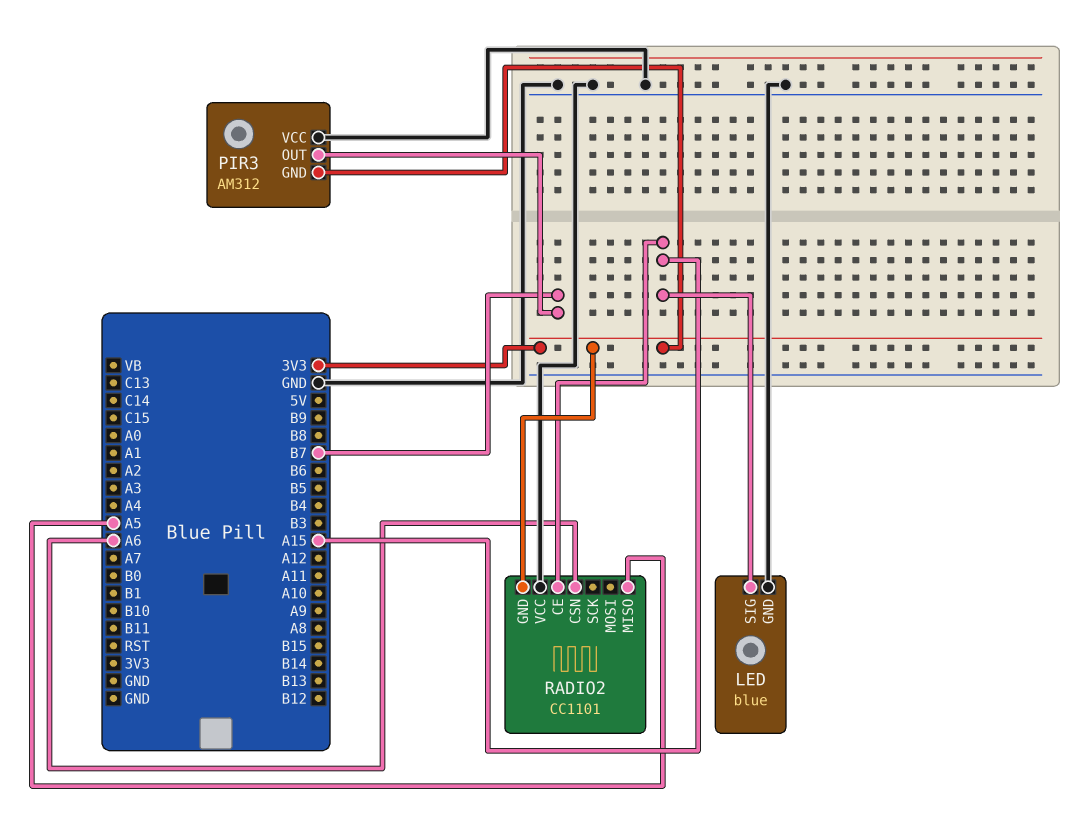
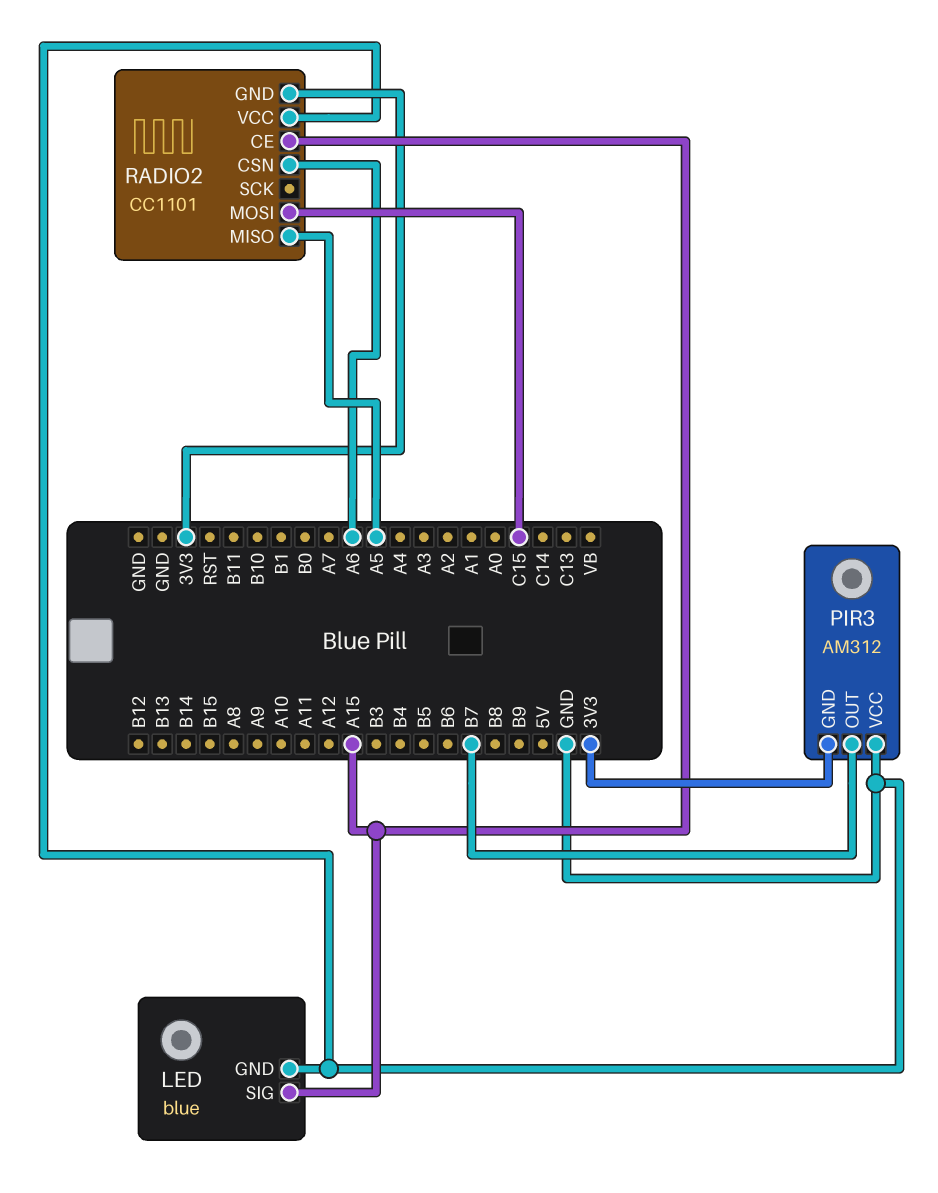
RADIO2 pin MOSI: none -> C15

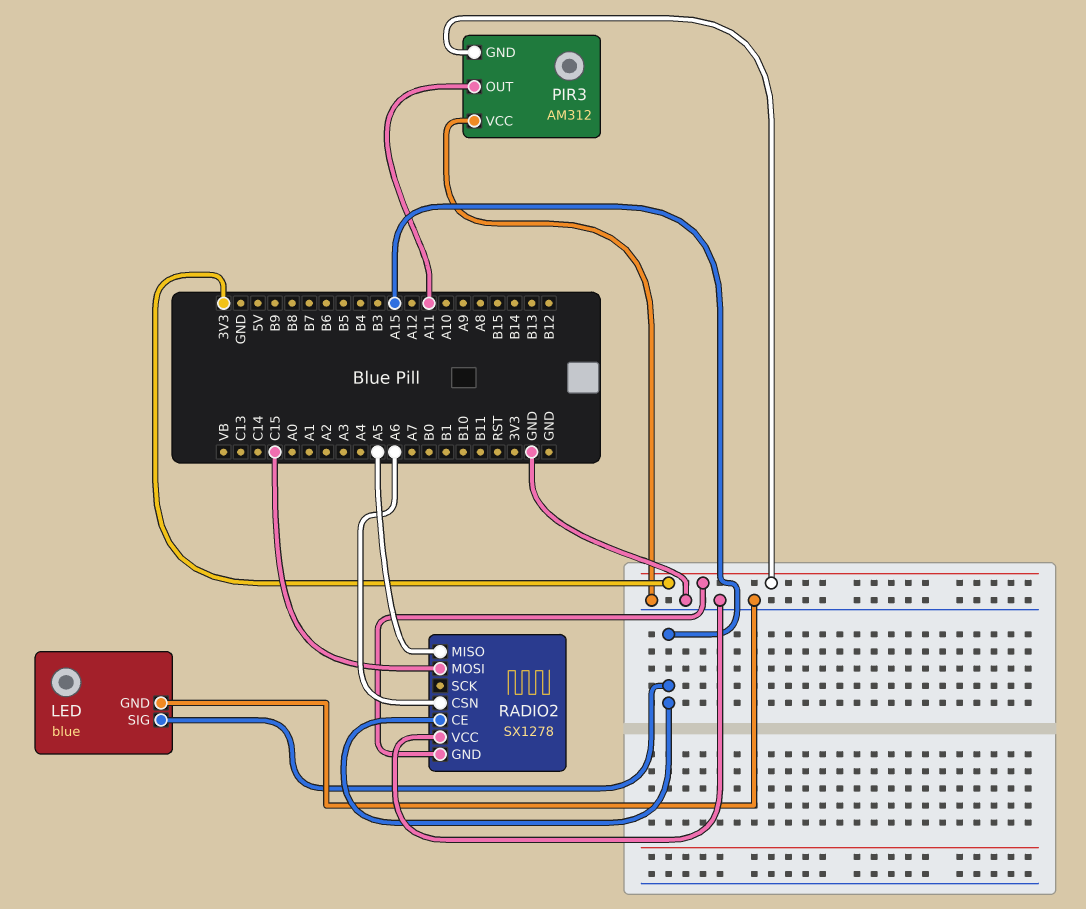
PIR3 pin OUT: B7 -> A11
RADIO2: CC1101 -> SX1278

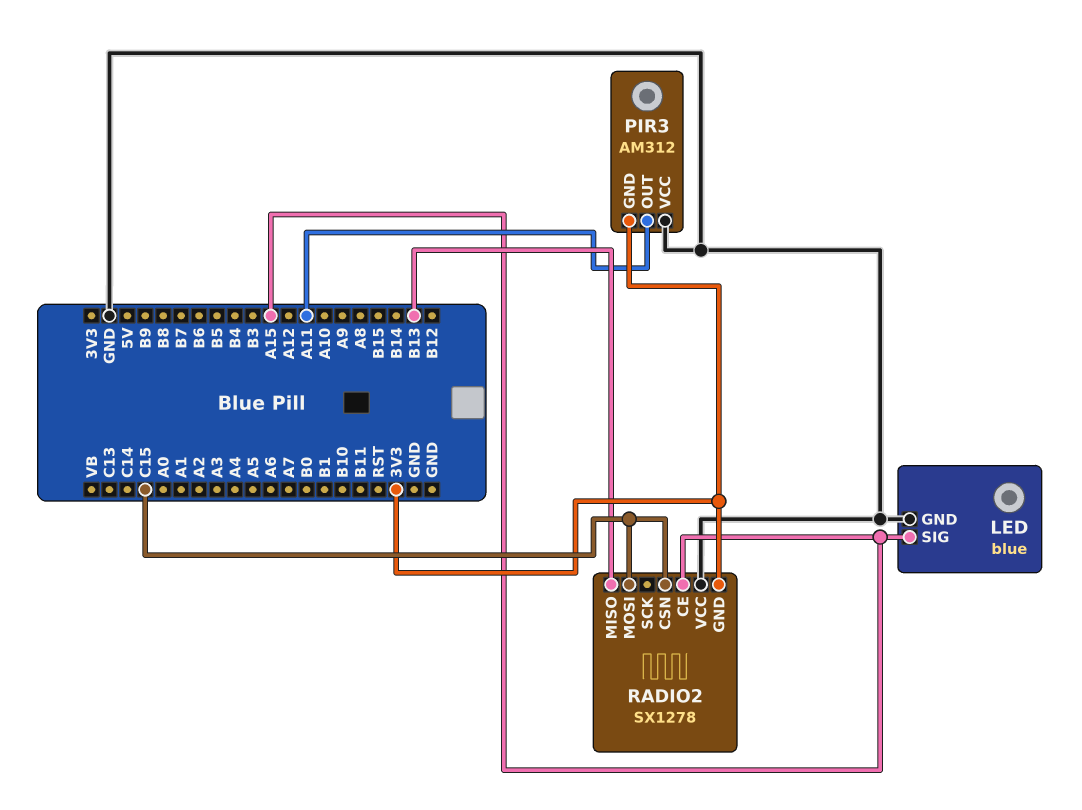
RADIO2 pin CSN: A6 -> C15
RADIO2 pin MISO: A5 -> B13

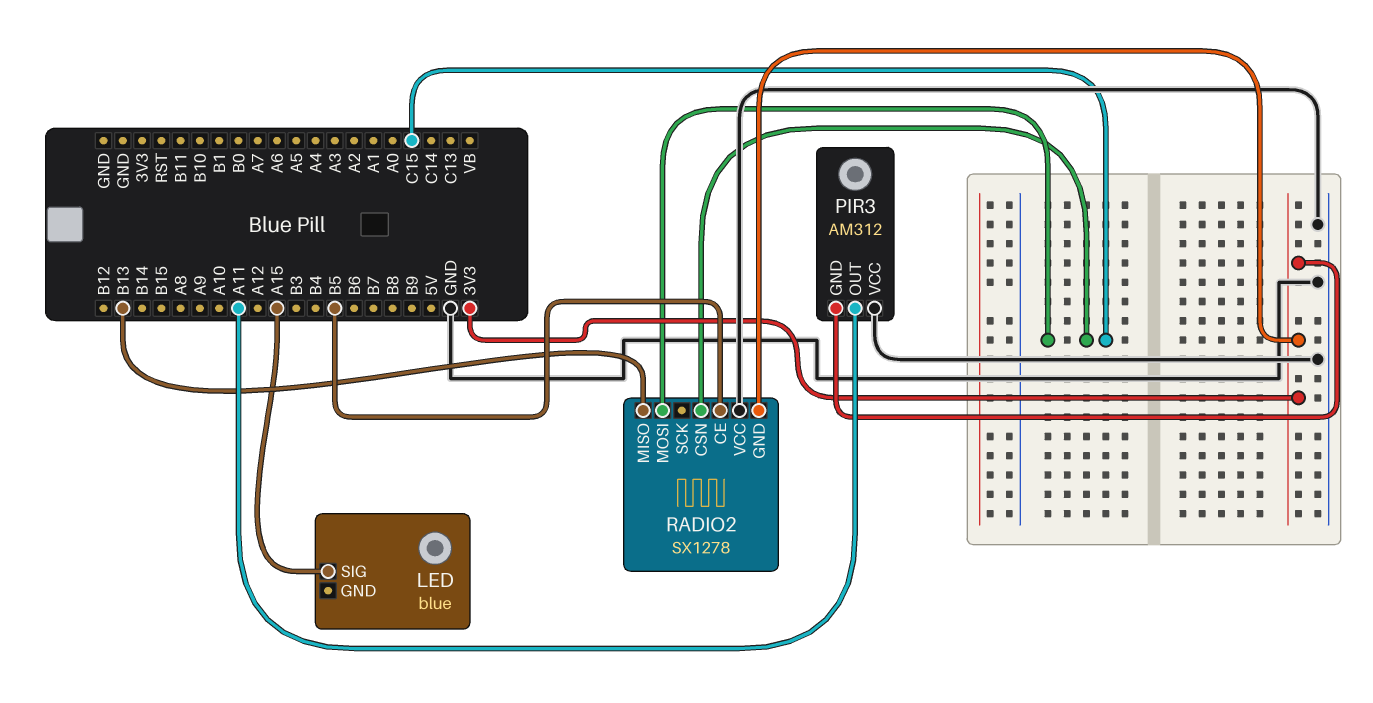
LED pin GND: GND -> none
RADIO2 pin CE: A15 -> B5

